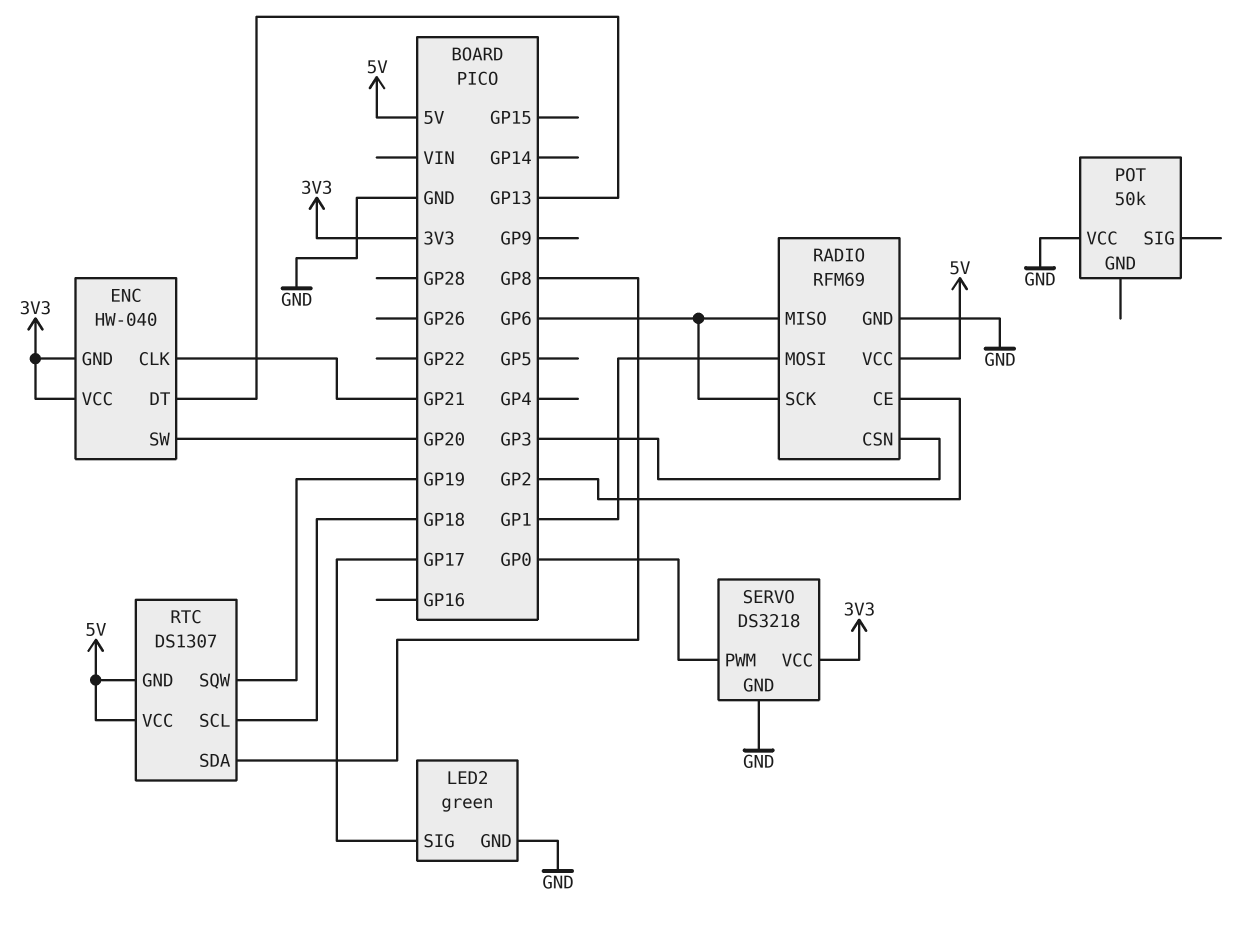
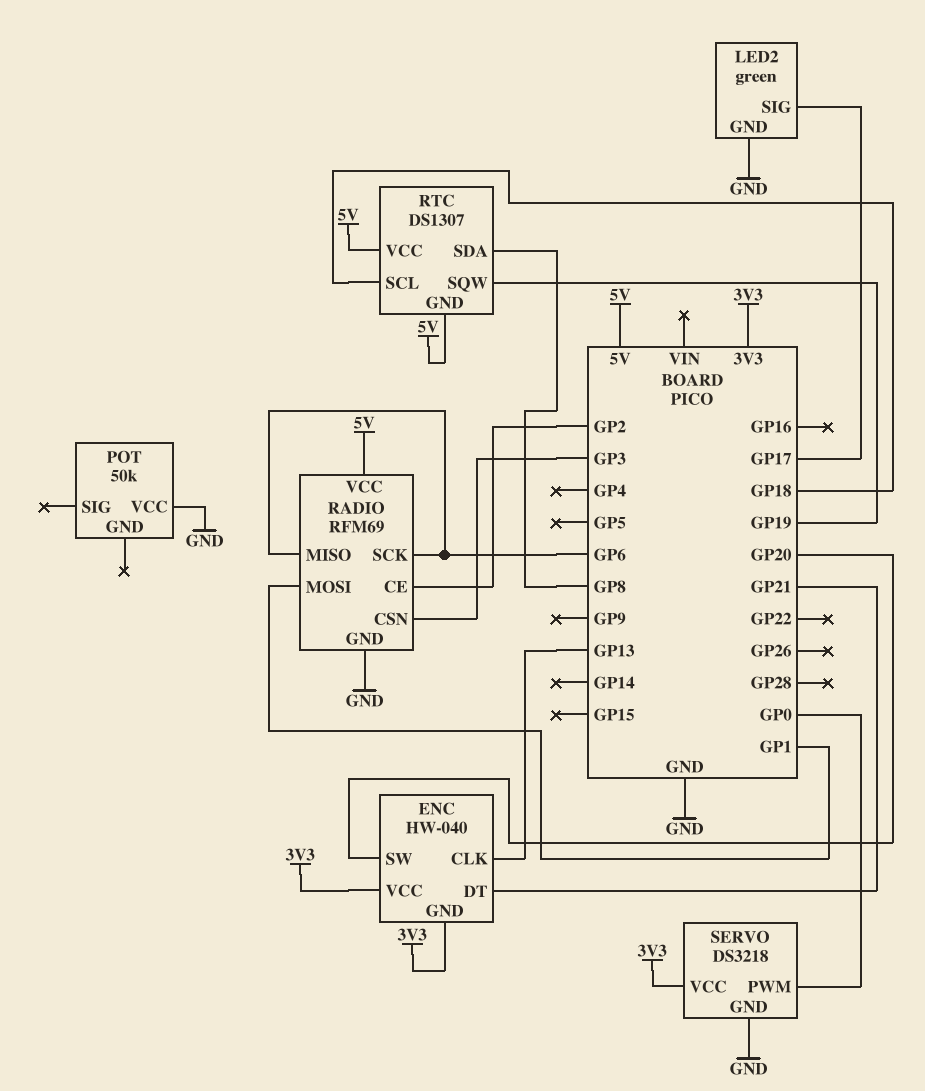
ENC pin CLK: GP21 -> GP13
ENC pin DT: GP13 -> GP21

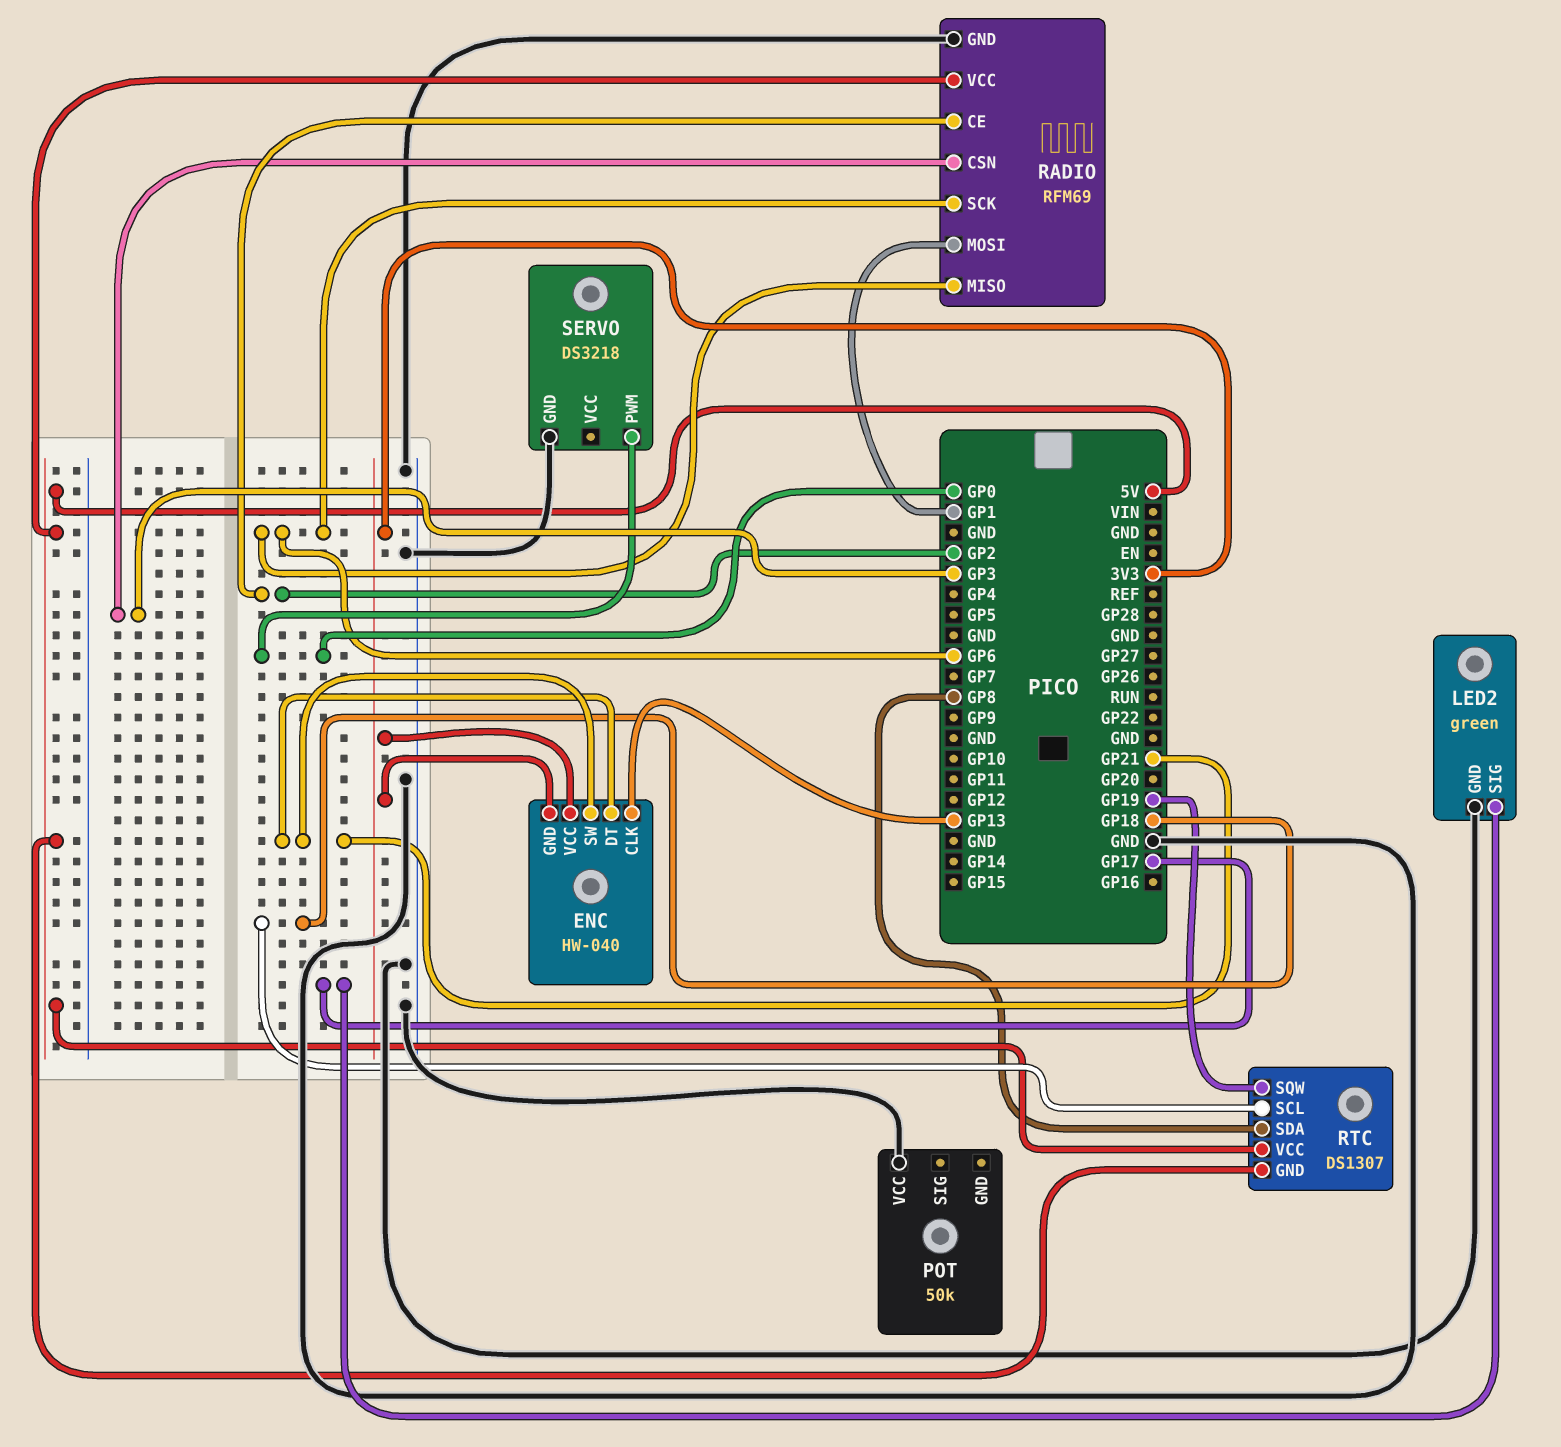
ENC pin SW: GP20 -> GP21
SERVO pin VCC: 3V3 -> none

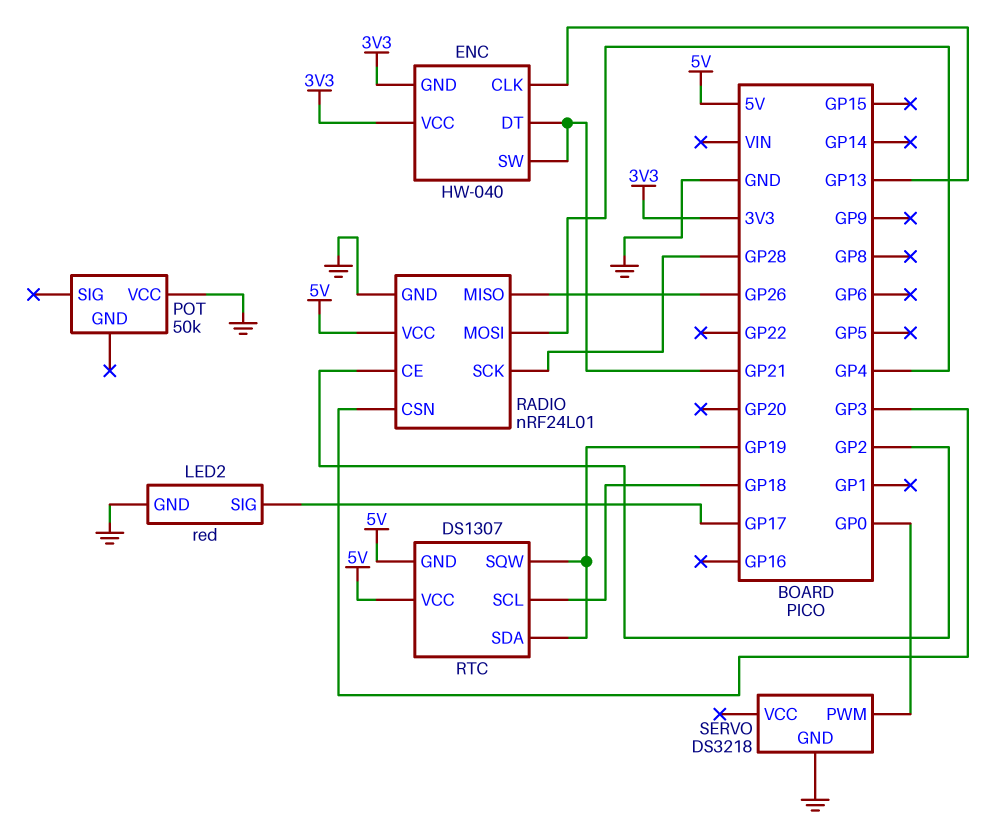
LED2: green -> red
RADIO: RFM69 -> nRF24L01
RADIO pin MISO: GP6 -> GP26
RADIO pin MOSI: GP1 -> GP4
RADIO pin SCK: GP6 -> GP28
RTC pin SDA: GP8 -> GP19

